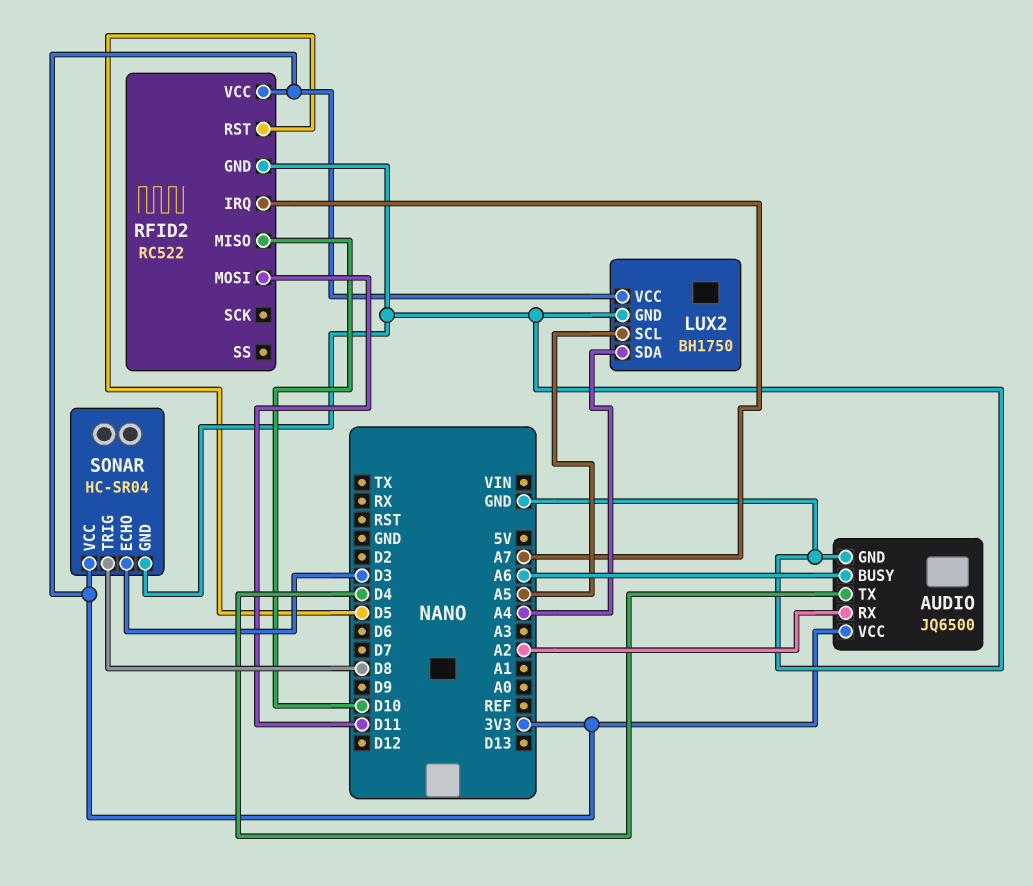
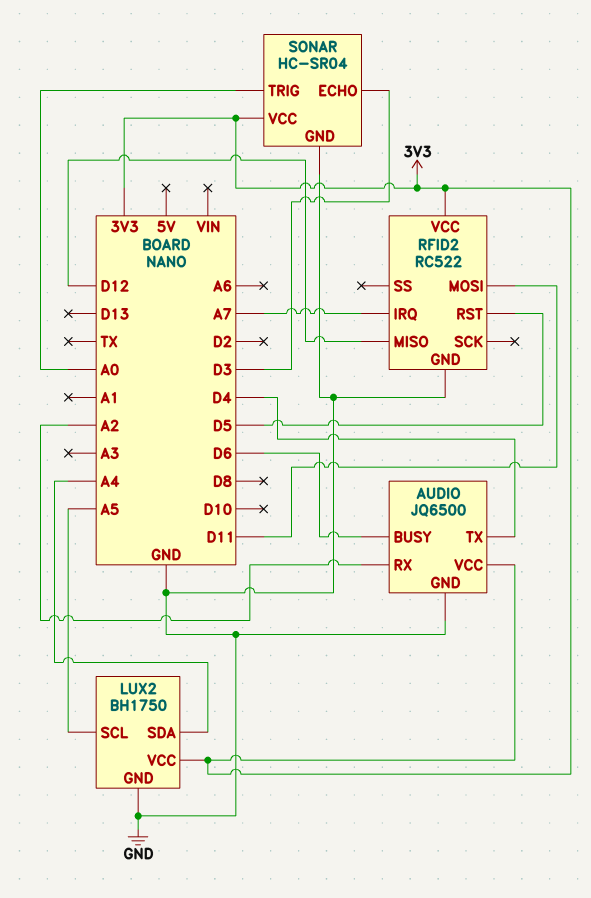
AUDIO pin BUSY: A6 -> D6
RFID2 pin MISO: D10 -> D12
SONAR pin TRIG: D8 -> A0

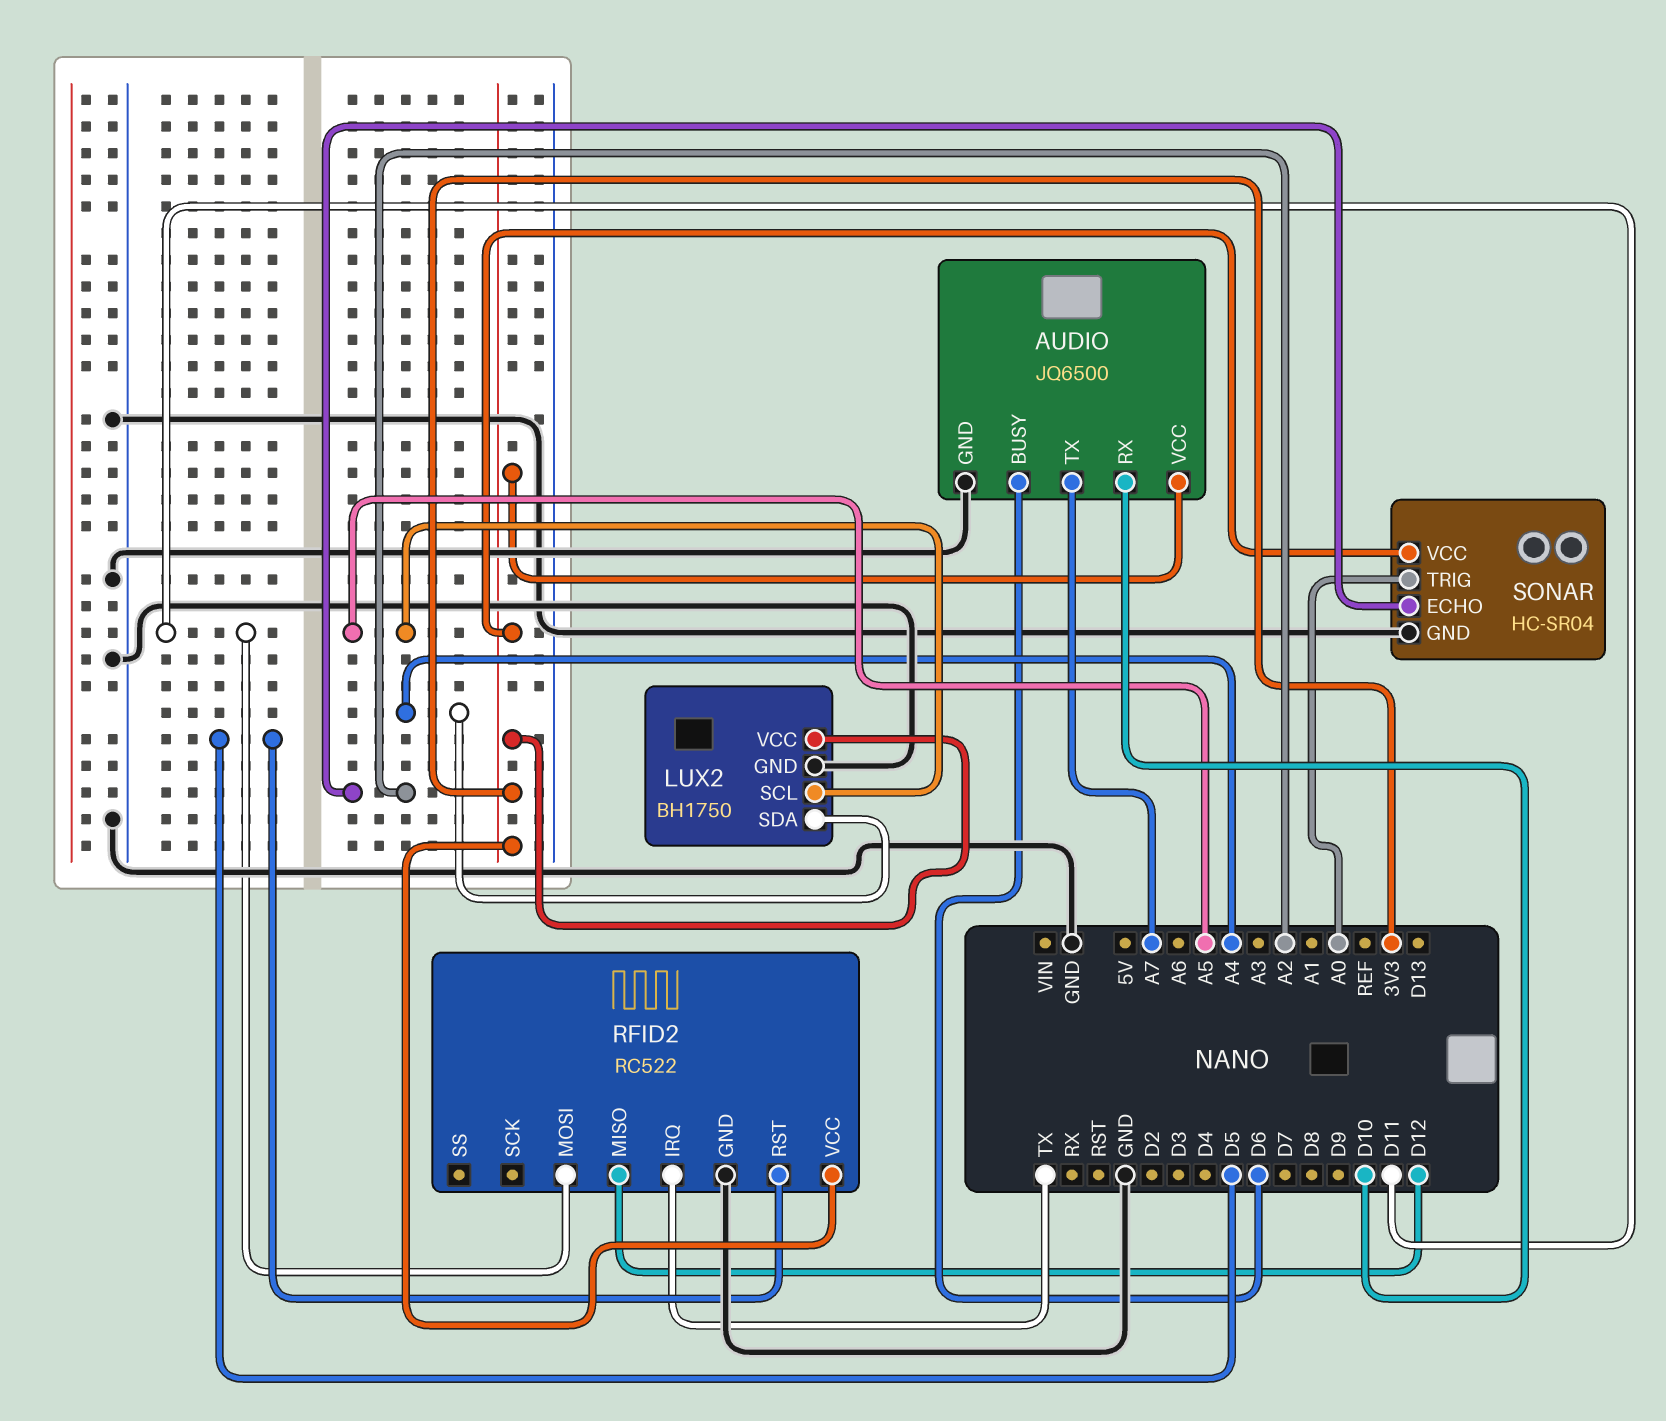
AUDIO pin RX: A2 -> D10
AUDIO pin TX: D4 -> A7
RFID2 pin IRQ: A7 -> TX
SONAR pin ECHO: D3 -> A2

